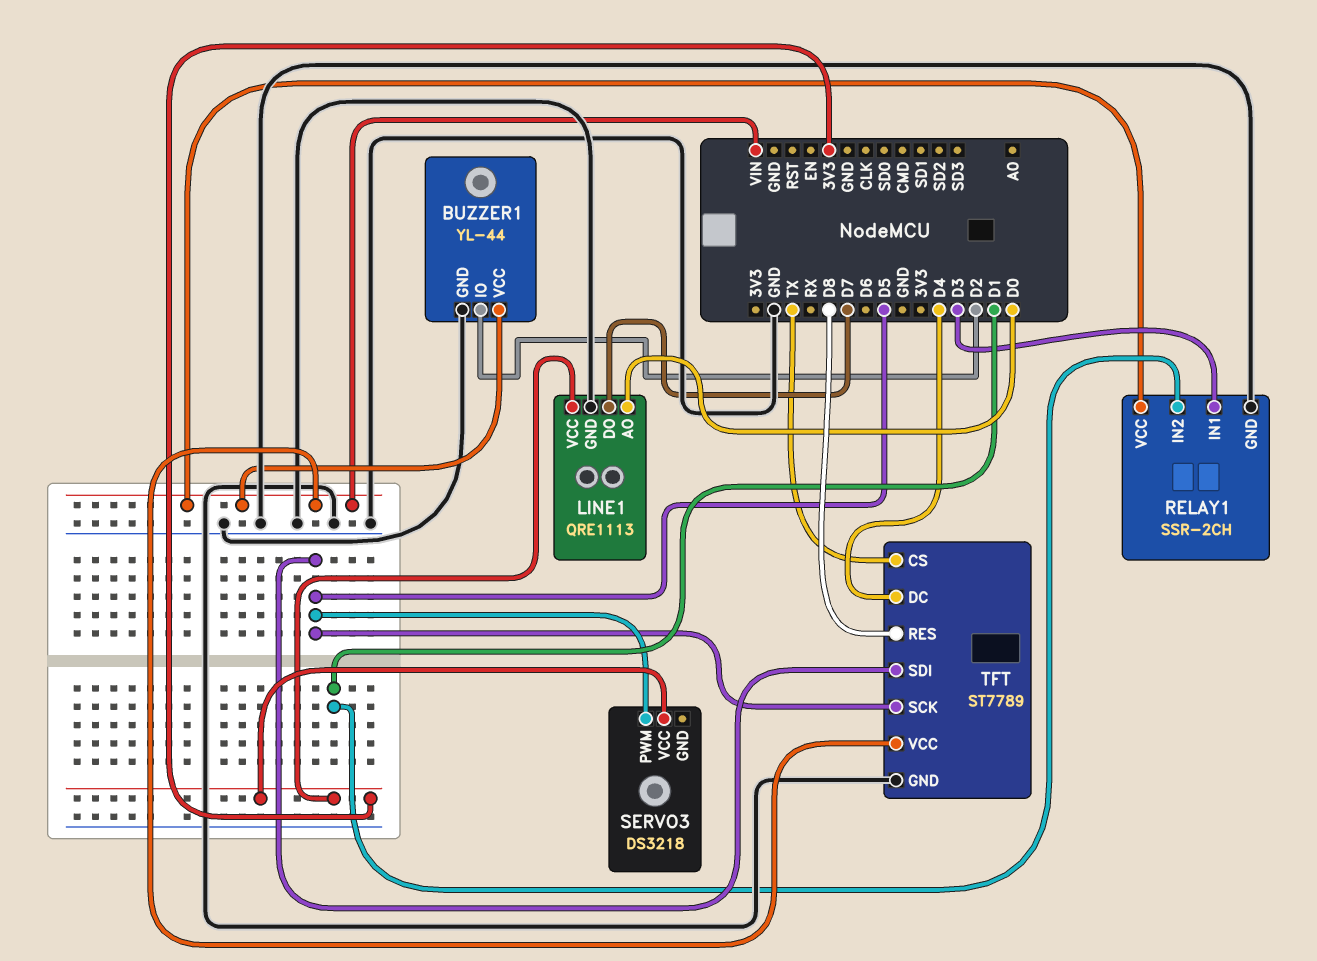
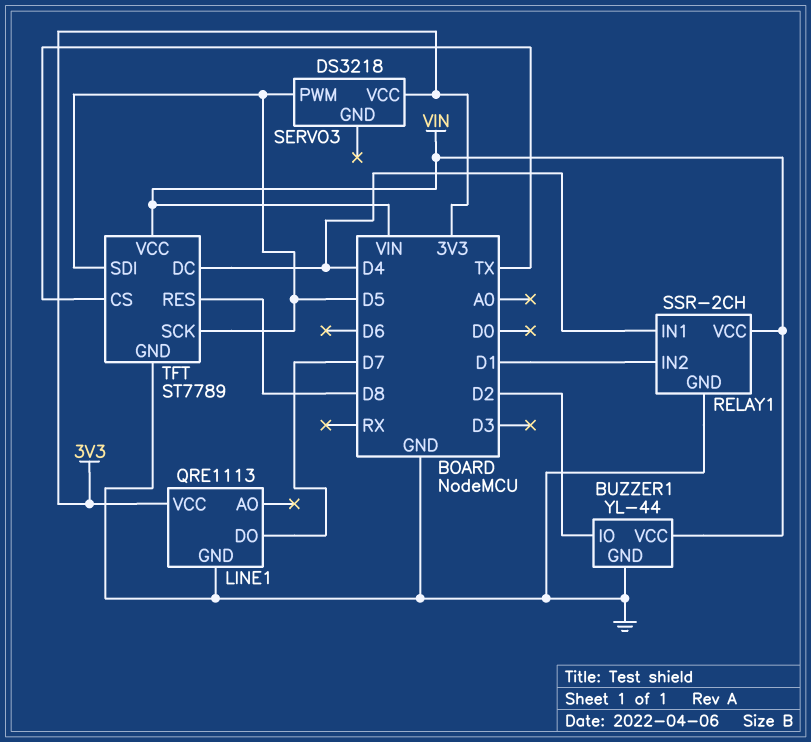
LINE1 pin AO: D0 -> none
RELAY1 pin IN1: D3 -> D4

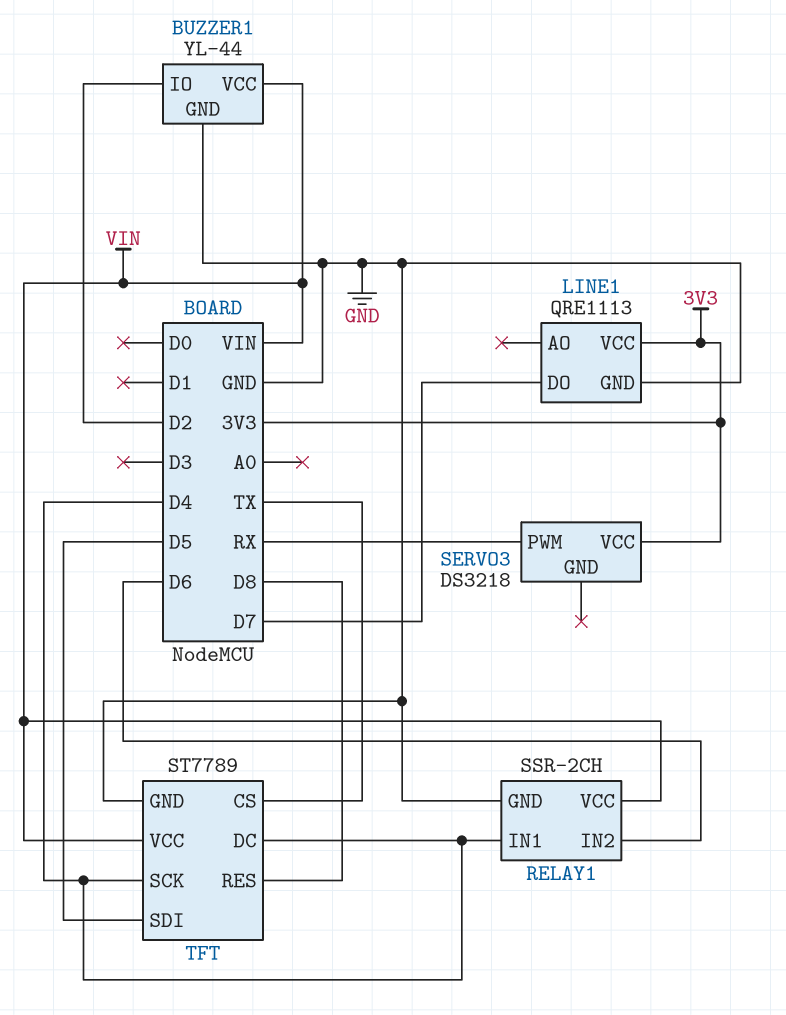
RELAY1 pin IN2: D1 -> D6
SERVO3 pin PWM: D5 -> RX
TFT pin SCK: D5 -> D4

